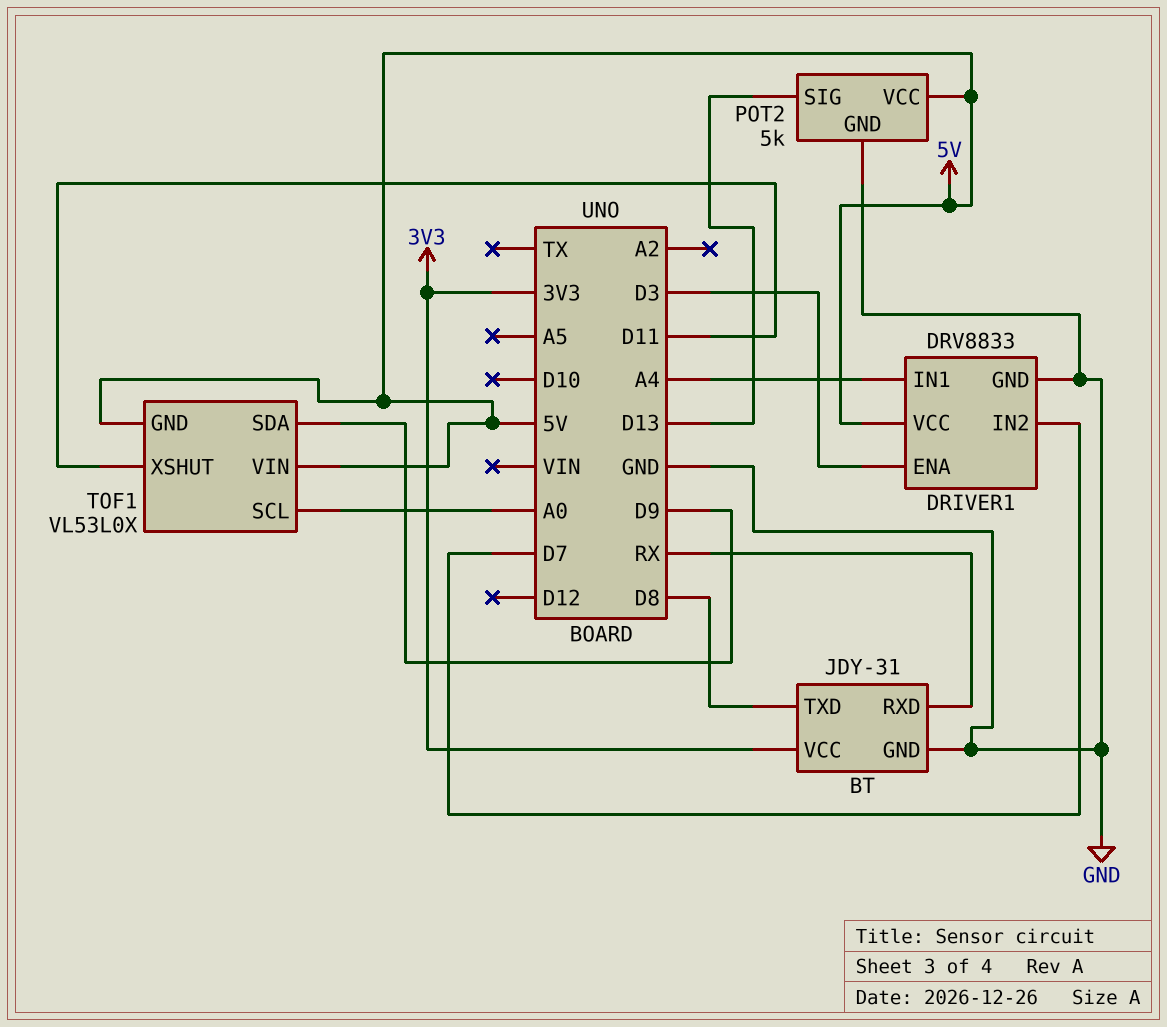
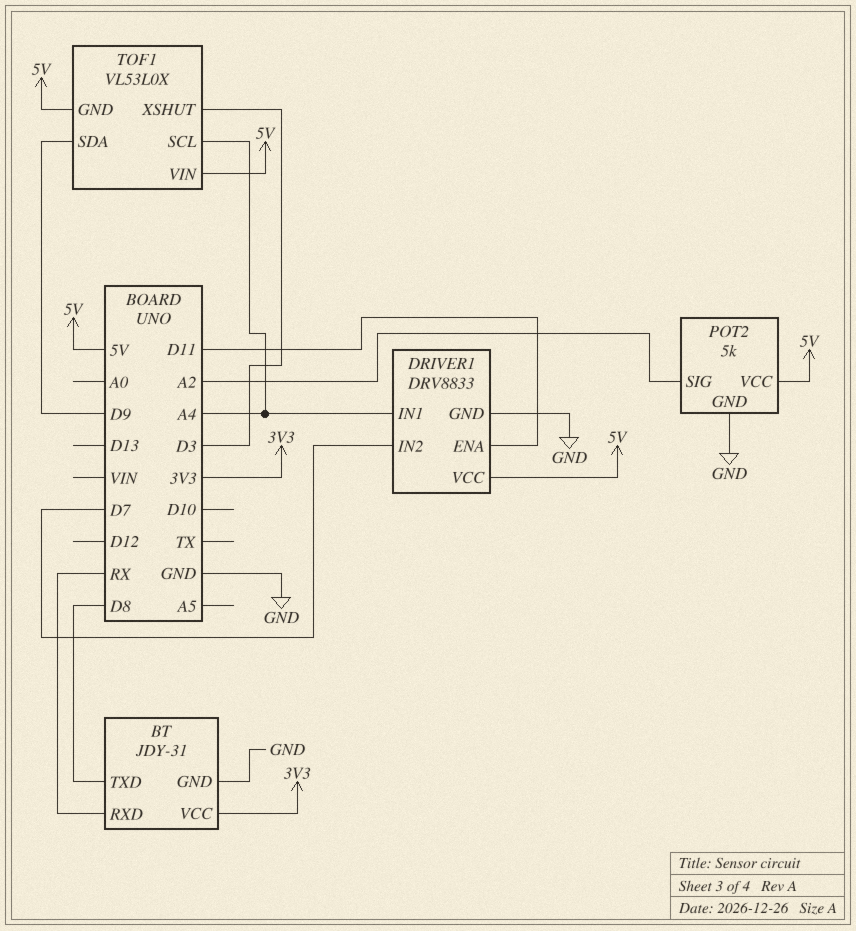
DRIVER1 pin ENA: D3 -> D11
POT2 pin SIG: D13 -> A2
TOF1 pin SCL: A0 -> A4
TOF1 pin XSHUT: D11 -> D3

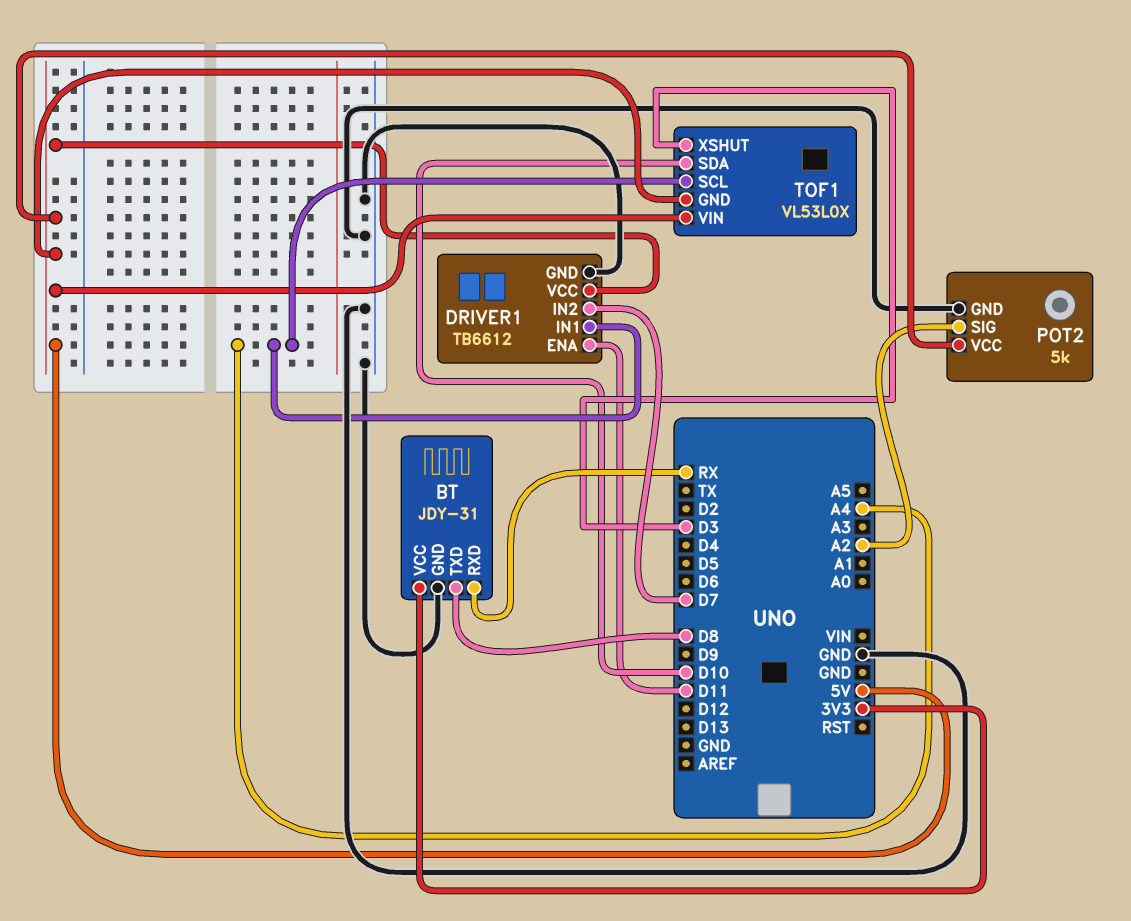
DRIVER1: DRV8833 -> TB6612
TOF1 pin SDA: D9 -> D10

